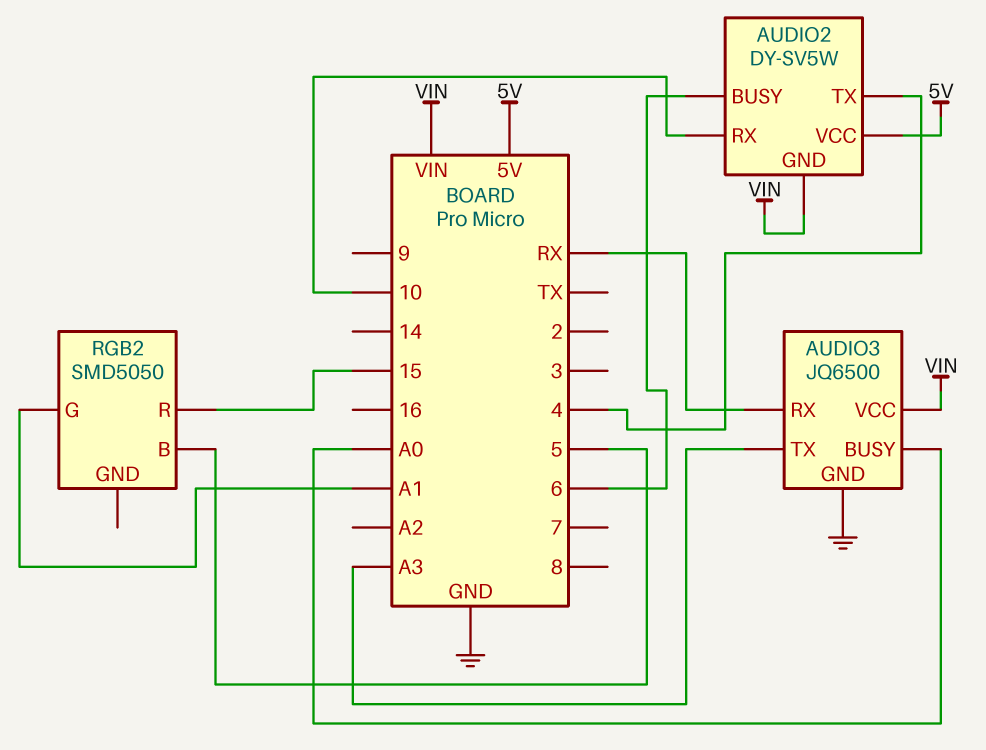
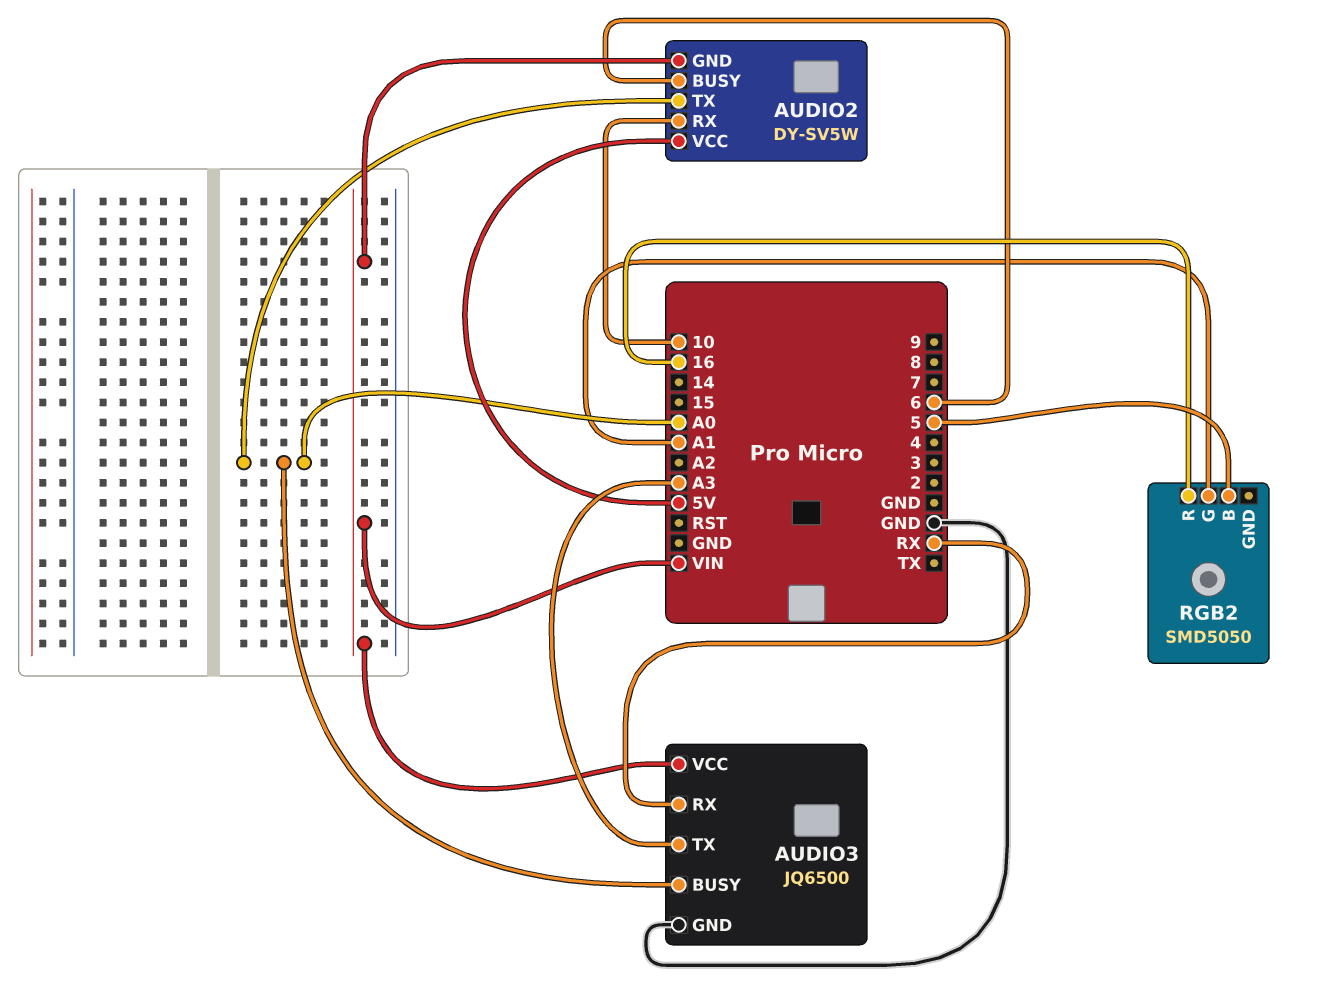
AUDIO2 pin TX: 4 -> A0
RGB2 pin R: 15 -> 16

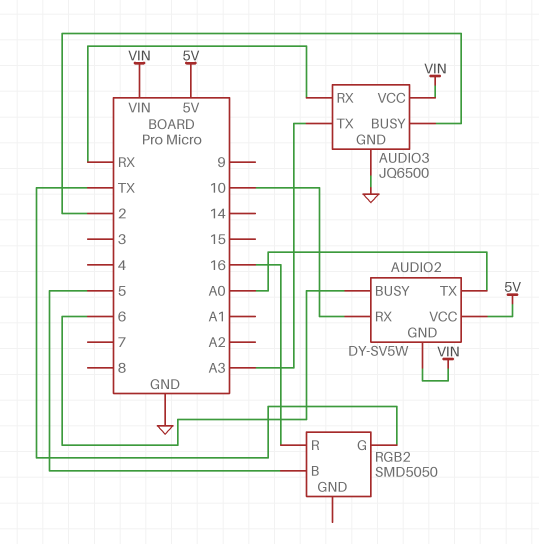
AUDIO3 pin BUSY: A0 -> 2
RGB2 pin G: A1 -> TX

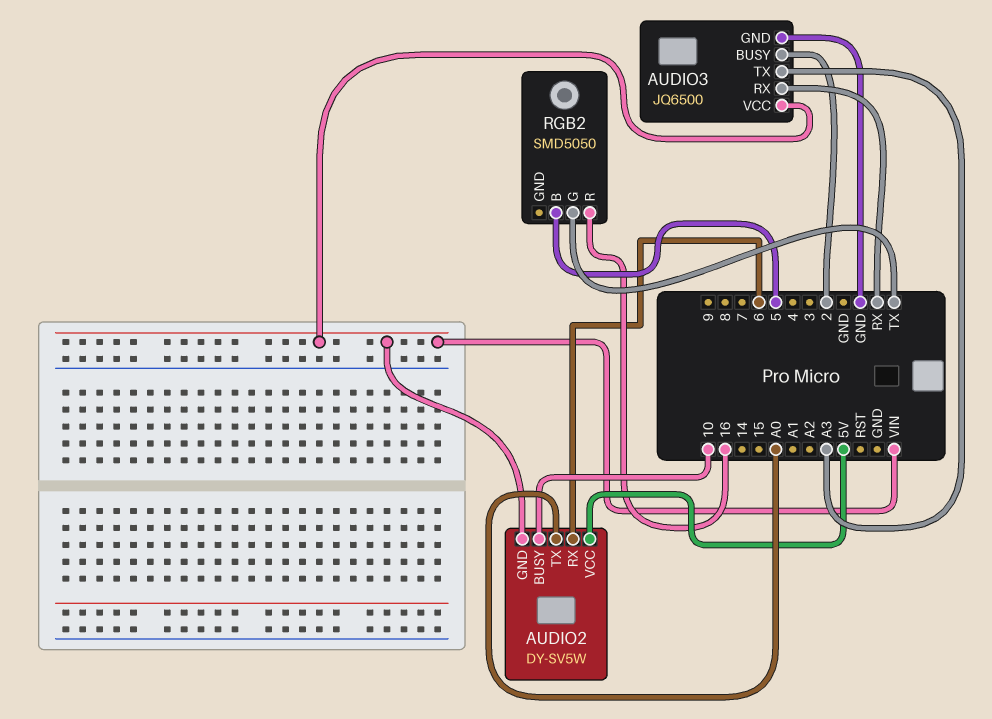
AUDIO2 pin BUSY: 6 -> 10
AUDIO2 pin RX: 10 -> 6

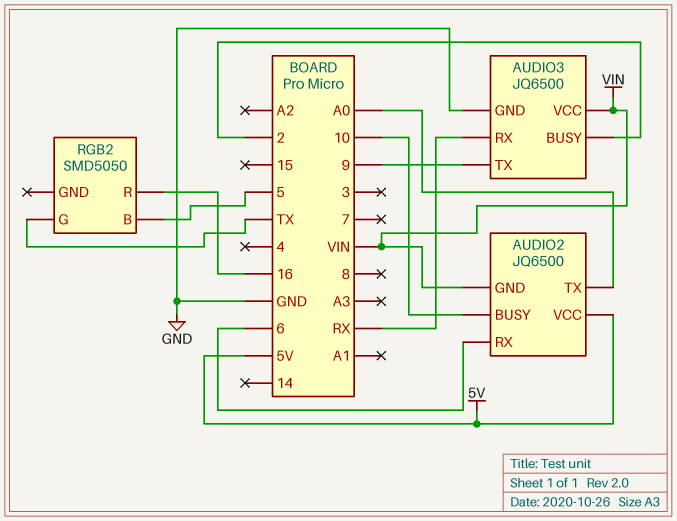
AUDIO2: DY-SV5W -> JQ6500
AUDIO3 pin TX: A3 -> 9

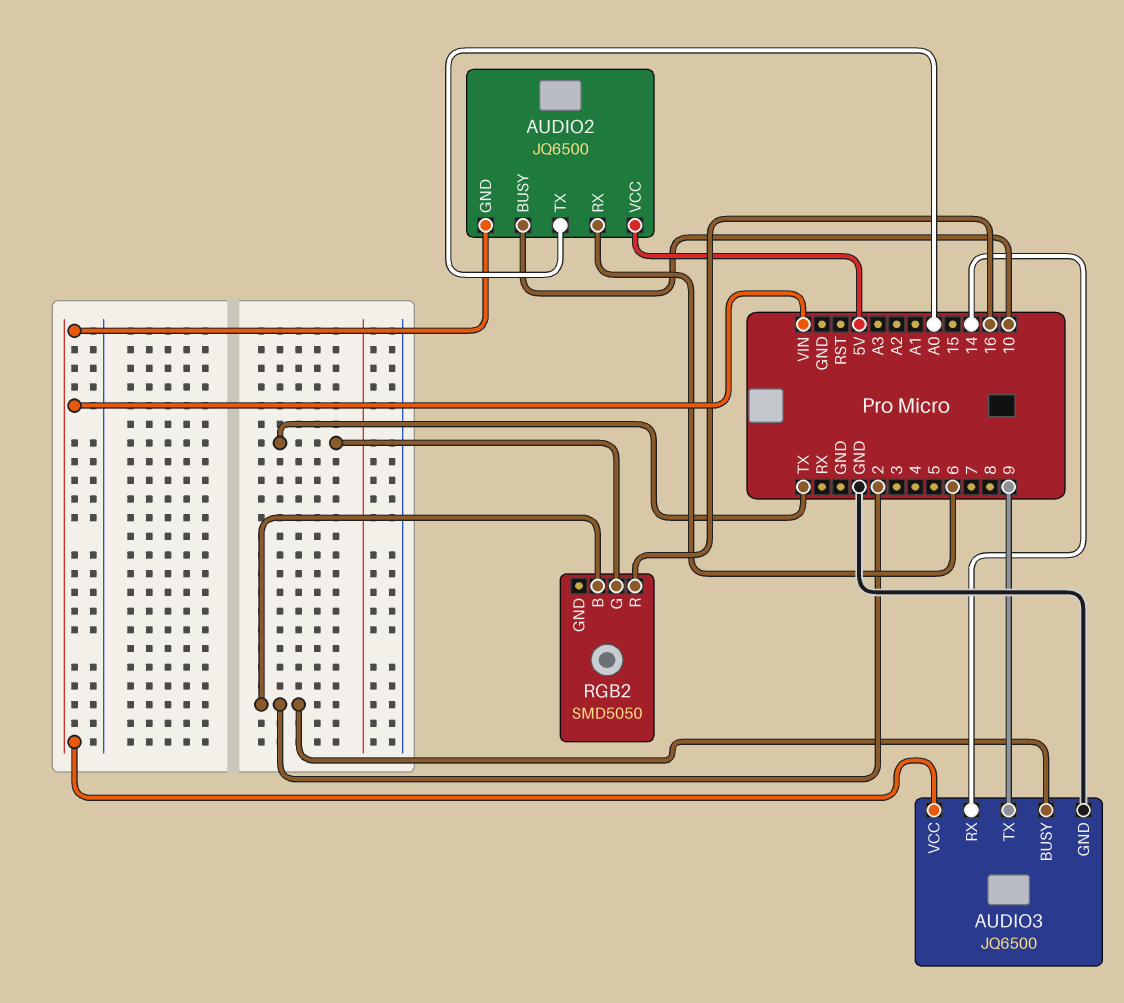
AUDIO3 pin RX: RX -> 14
RGB2 pin B: 5 -> 2

